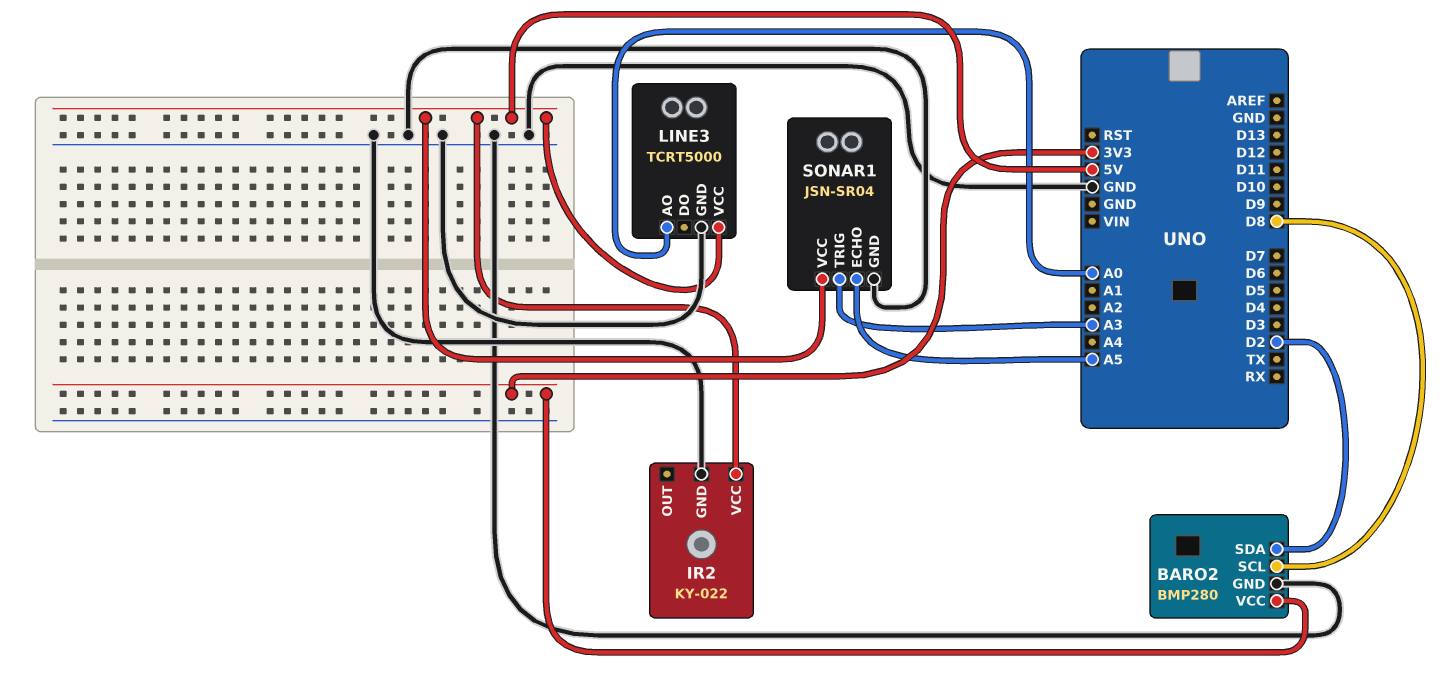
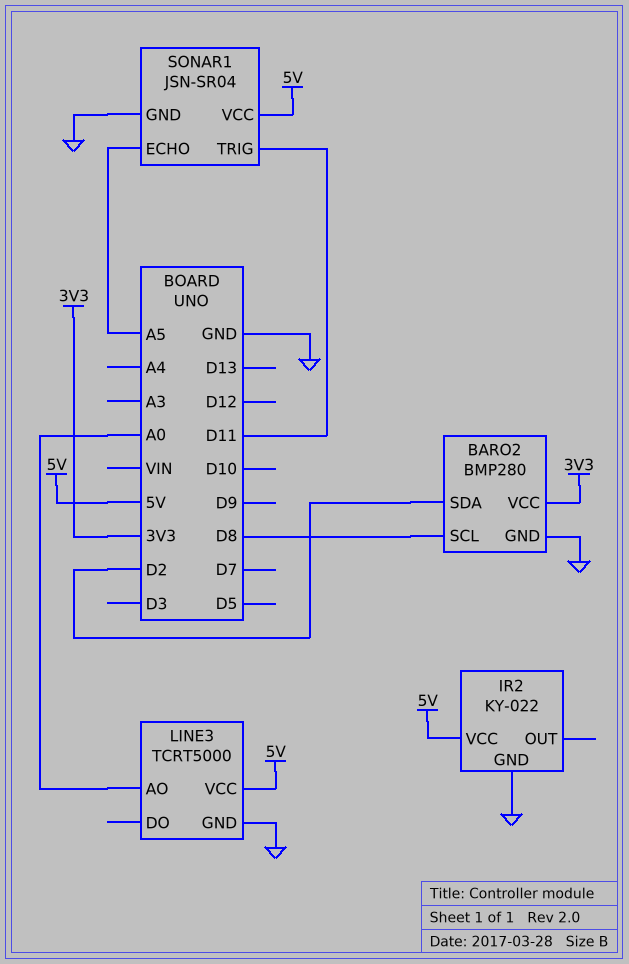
SONAR1 pin TRIG: A3 -> D11

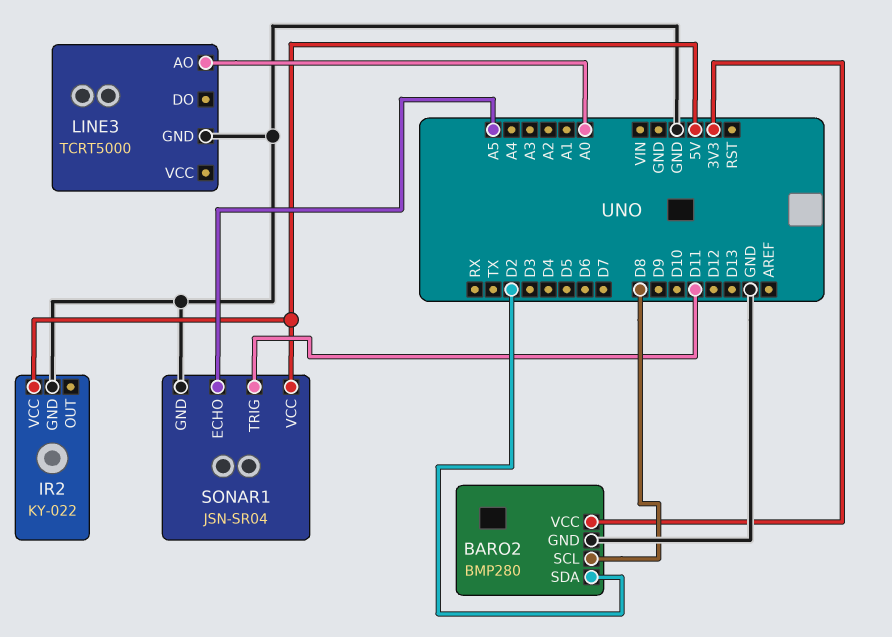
LINE3 pin VCC: 5V -> none

